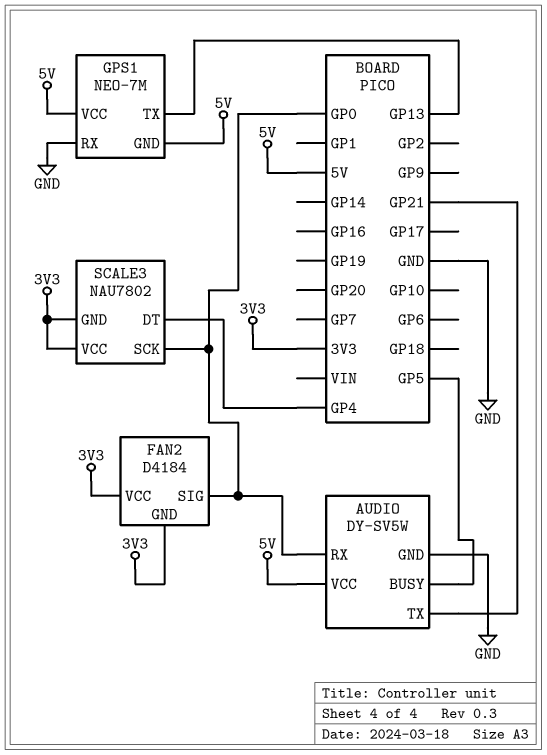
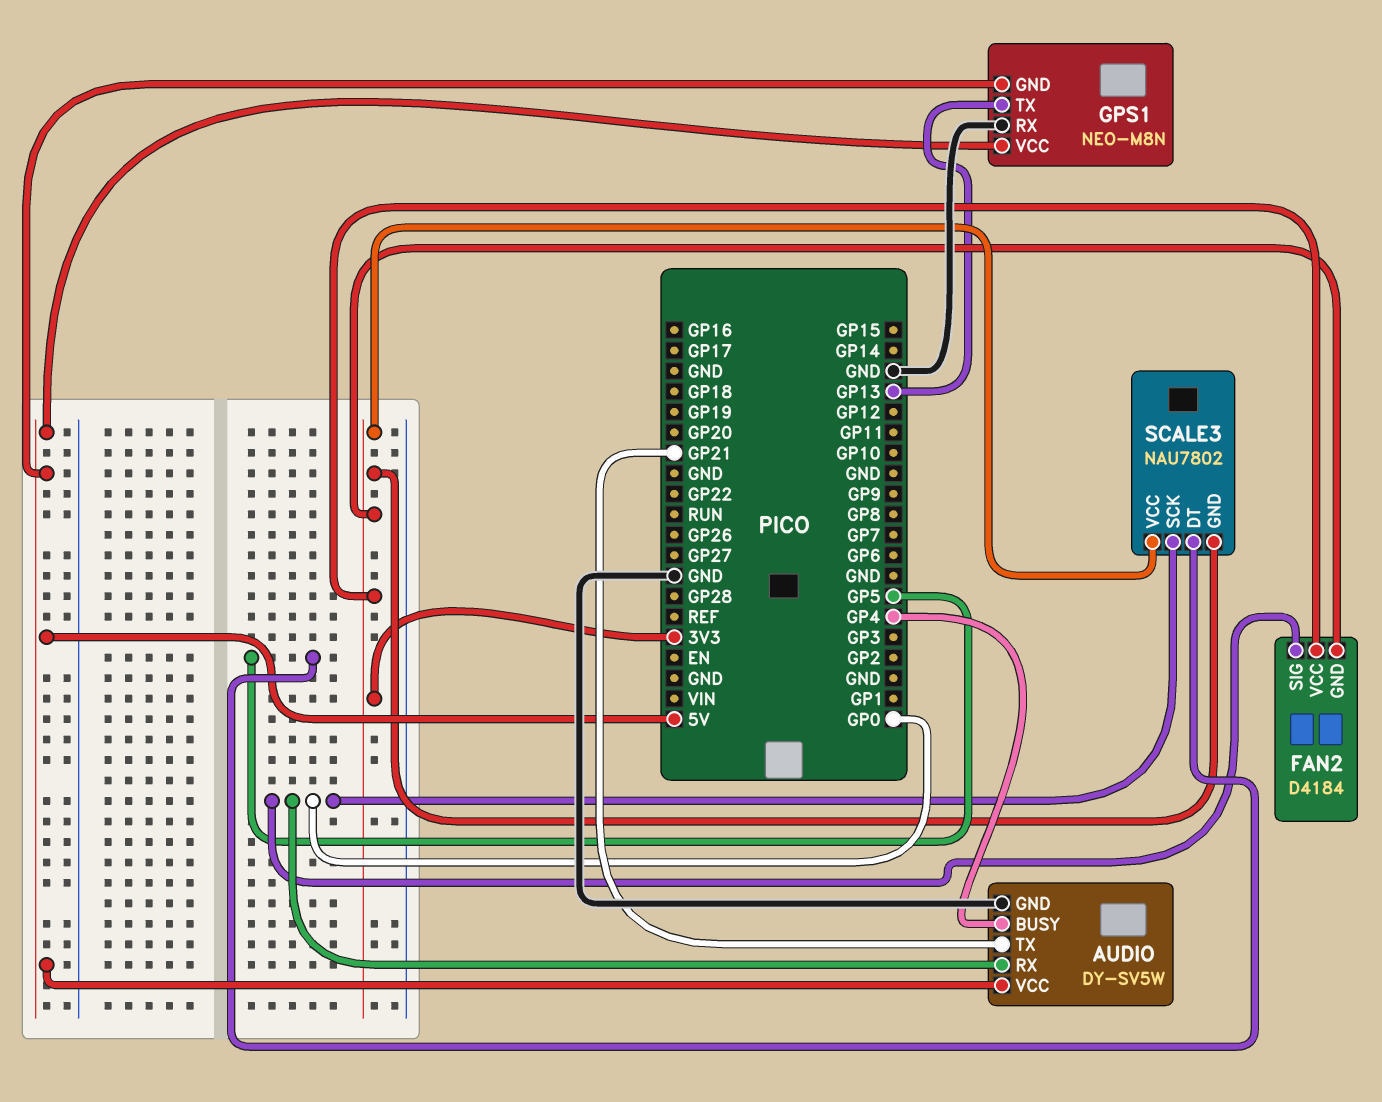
AUDIO pin BUSY: GP5 -> GP4
GPS1: NEO-7M -> NEO-M8N
SCALE3 pin DT: GP4 -> GP5

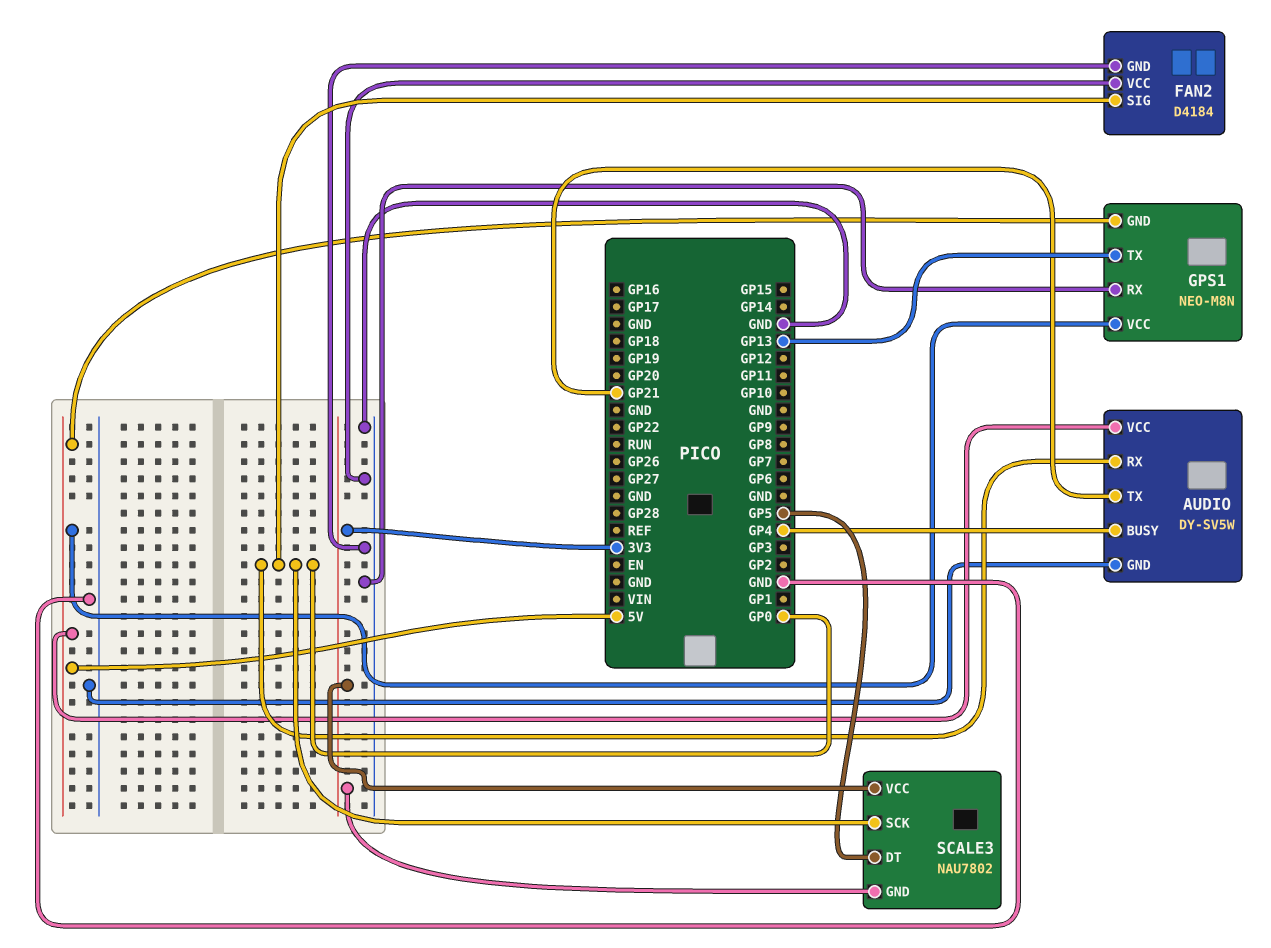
FAN2 pin GND: 3V3 -> GND
FAN2 pin VCC: 3V3 -> GND

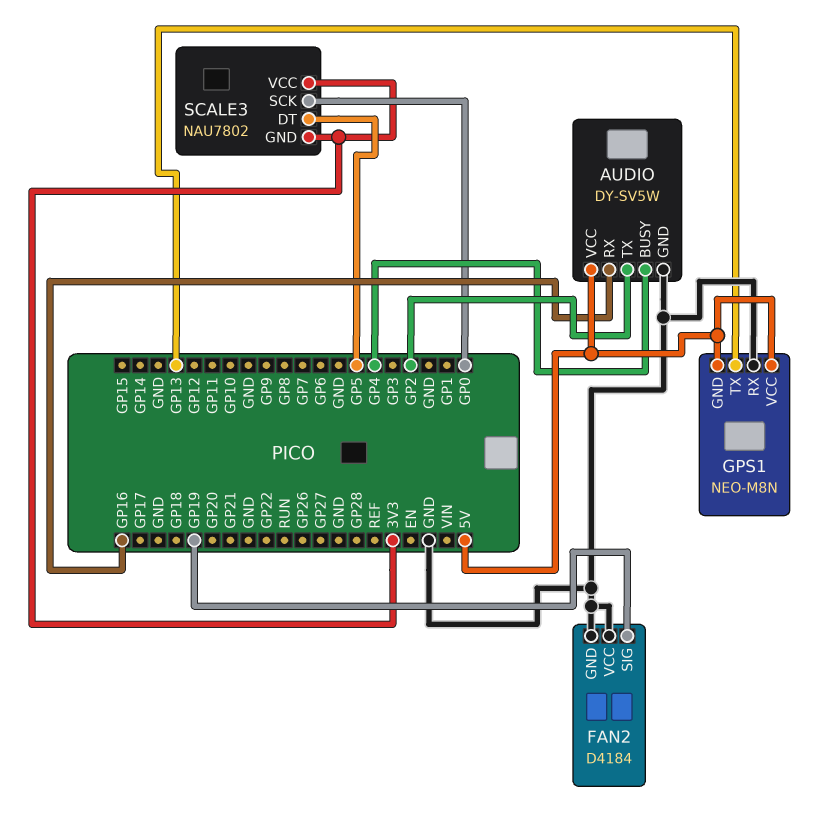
AUDIO pin RX: GP0 -> GP16
AUDIO pin TX: GP21 -> GP2
FAN2 pin SIG: GP0 -> GP19

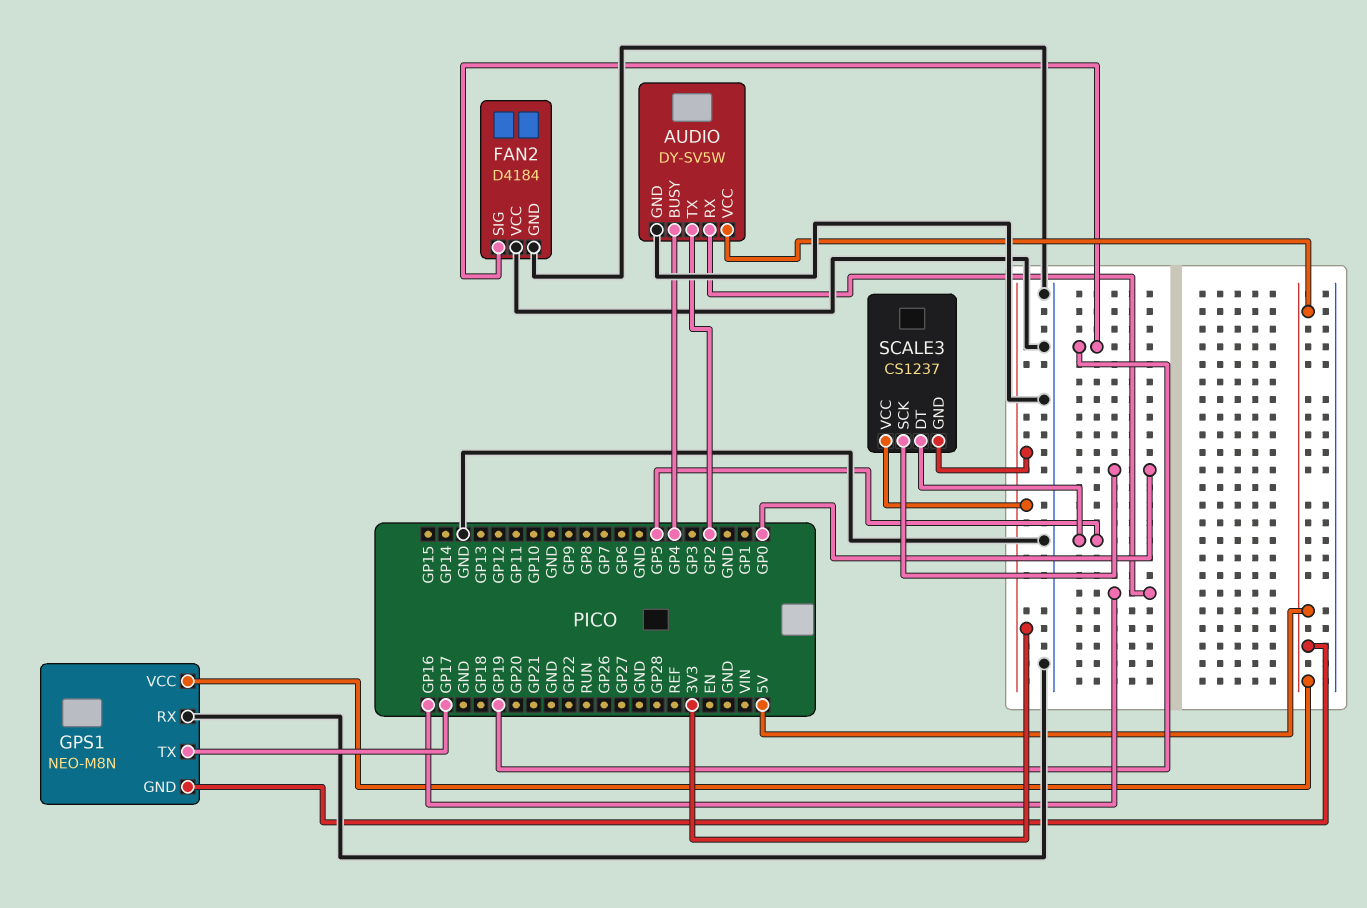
GPS1 pin TX: GP13 -> GP17
SCALE3: NAU7802 -> CS1237

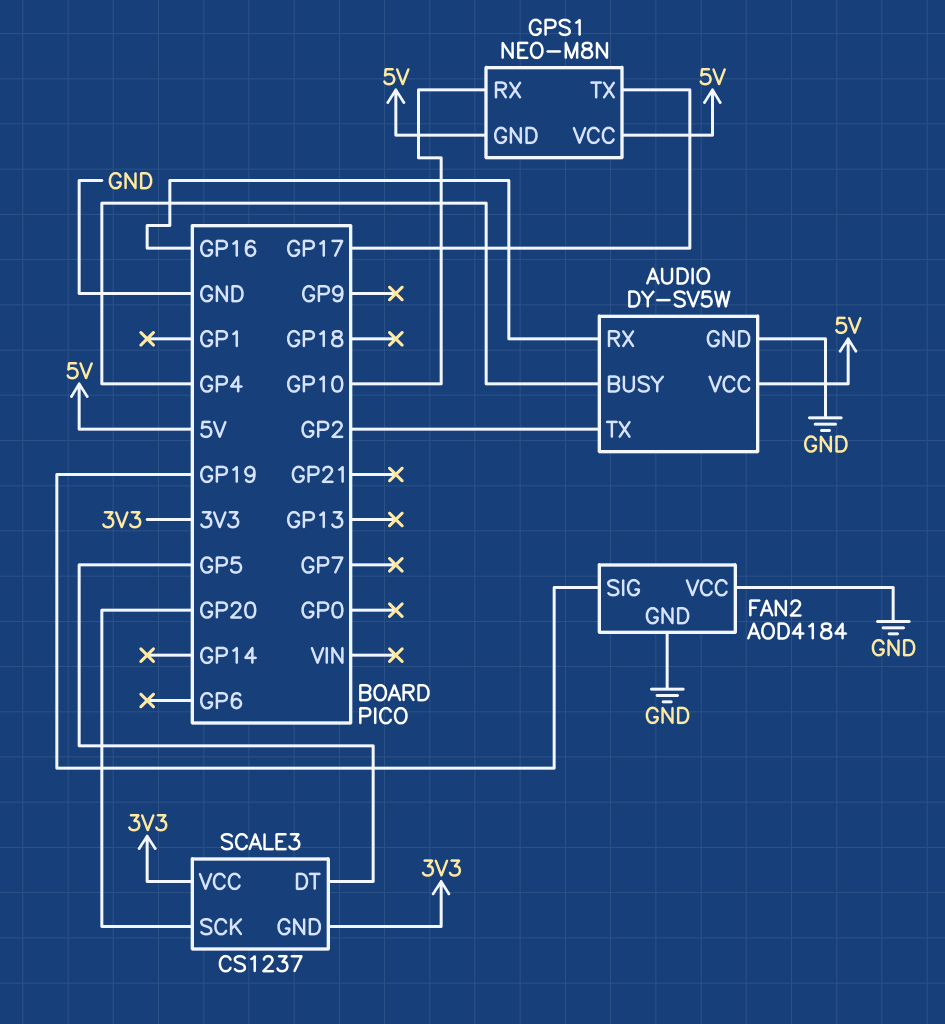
FAN2: D4184 -> AOD4184
GPS1 pin RX: GND -> GP10
SCALE3 pin SCK: GP0 -> GP20

